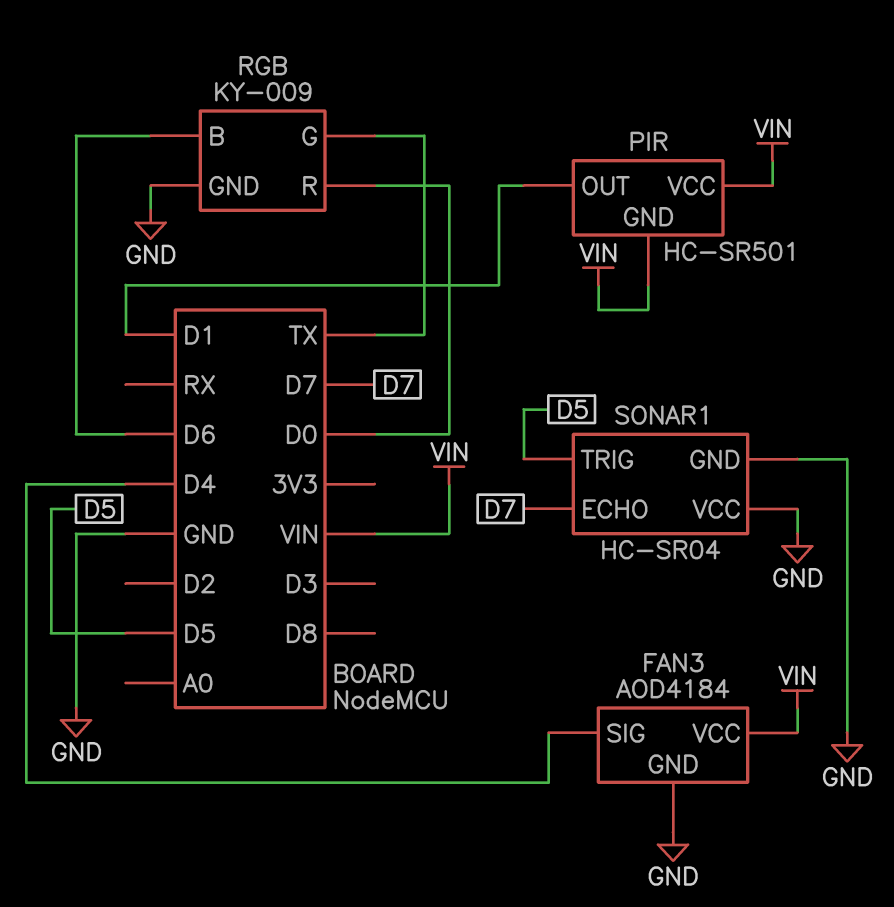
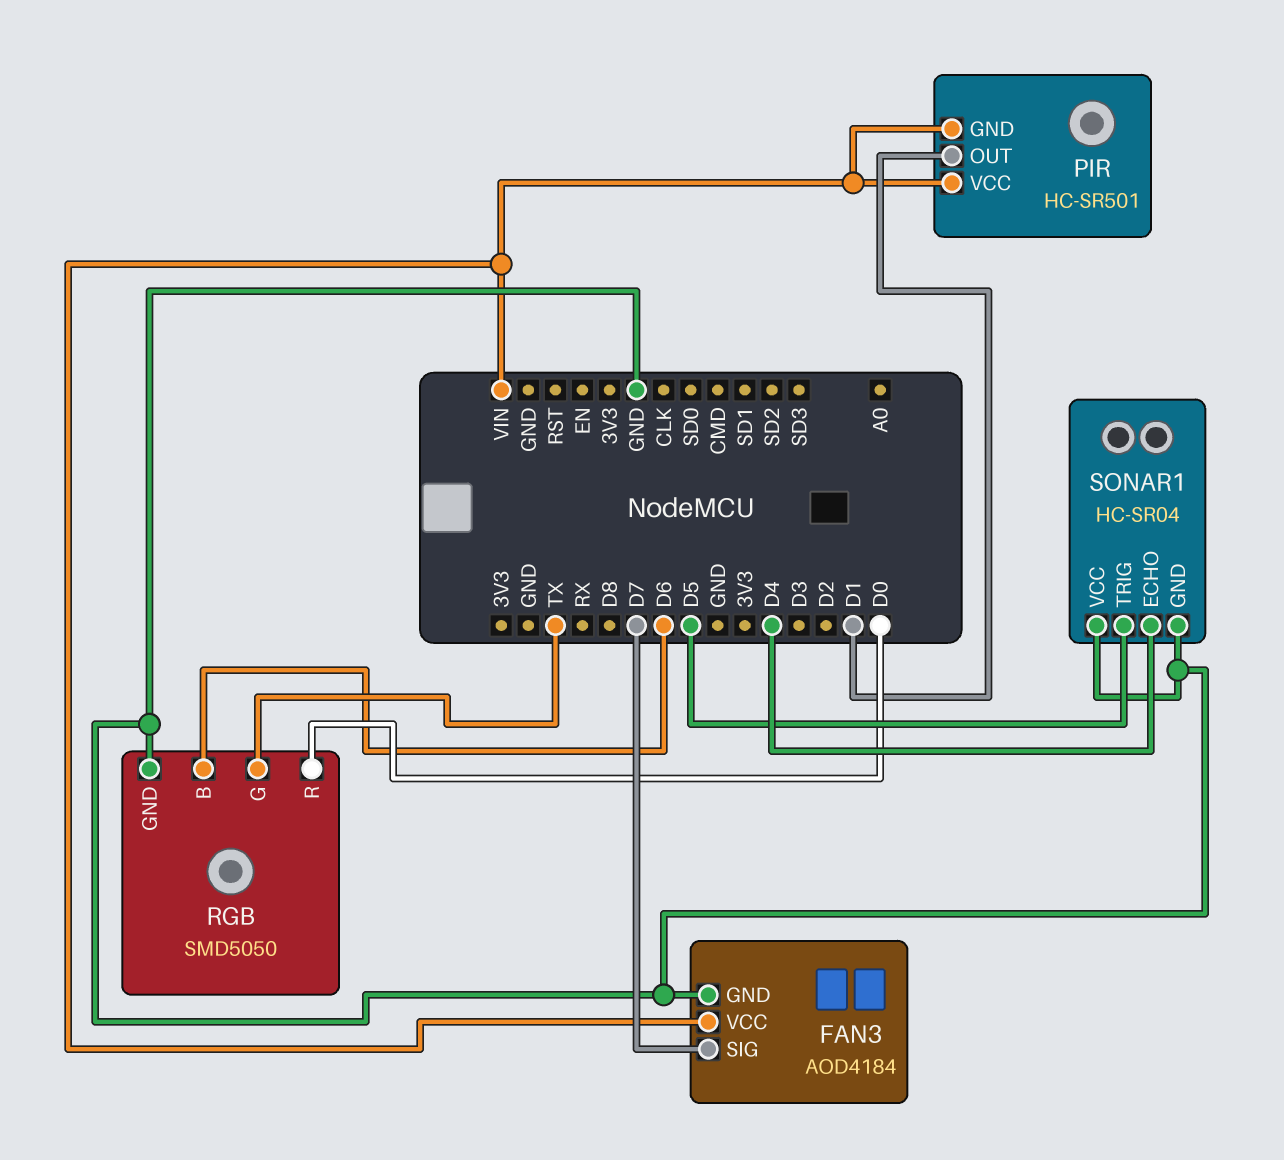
FAN3 pin SIG: D4 -> D7
RGB: KY-009 -> SMD5050
SONAR1 pin ECHO: D7 -> D4

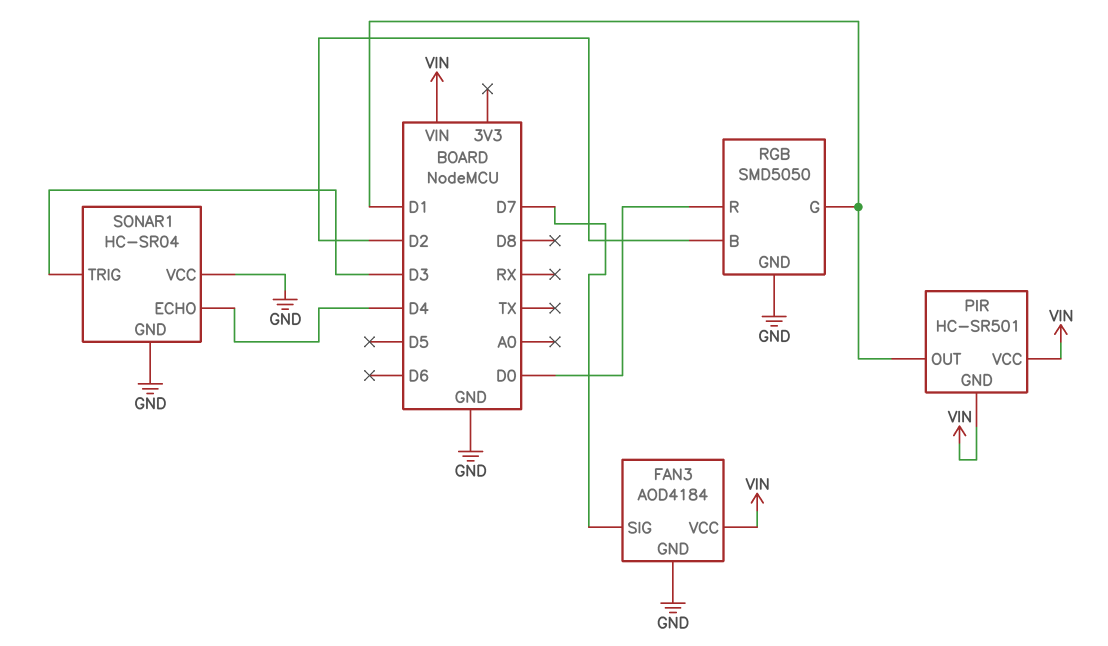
RGB pin B: D6 -> D2
RGB pin G: TX -> D1
SONAR1 pin TRIG: D5 -> D3

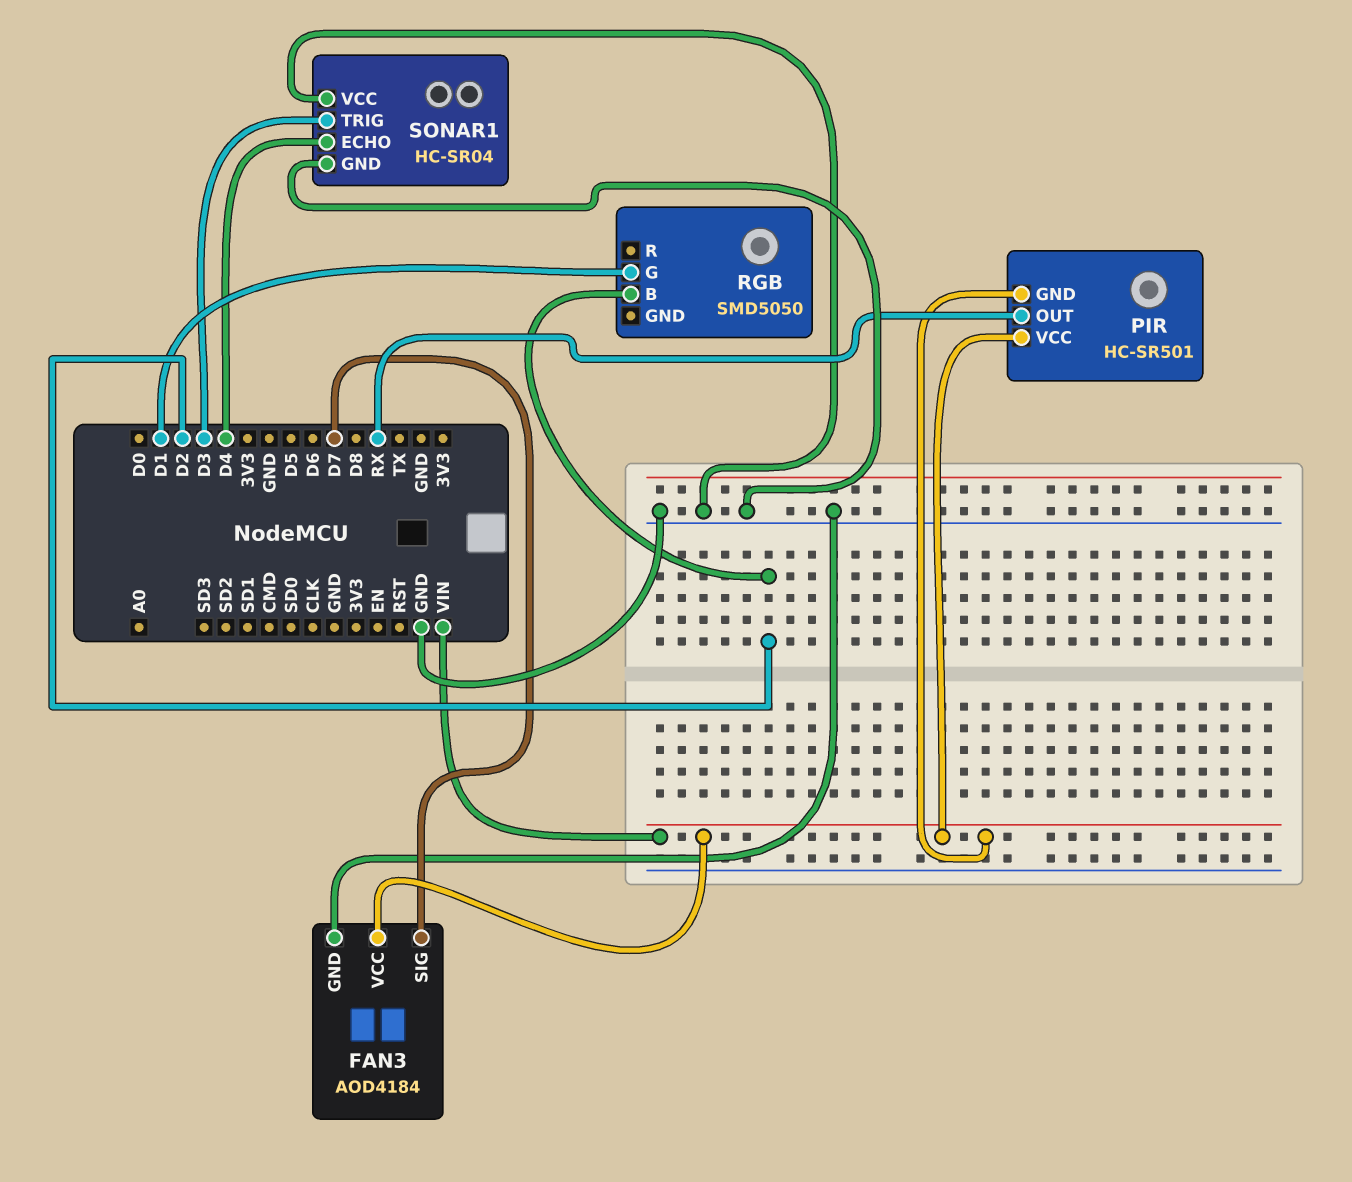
PIR pin OUT: D1 -> RX
RGB pin GND: GND -> none
RGB pin R: D0 -> none

